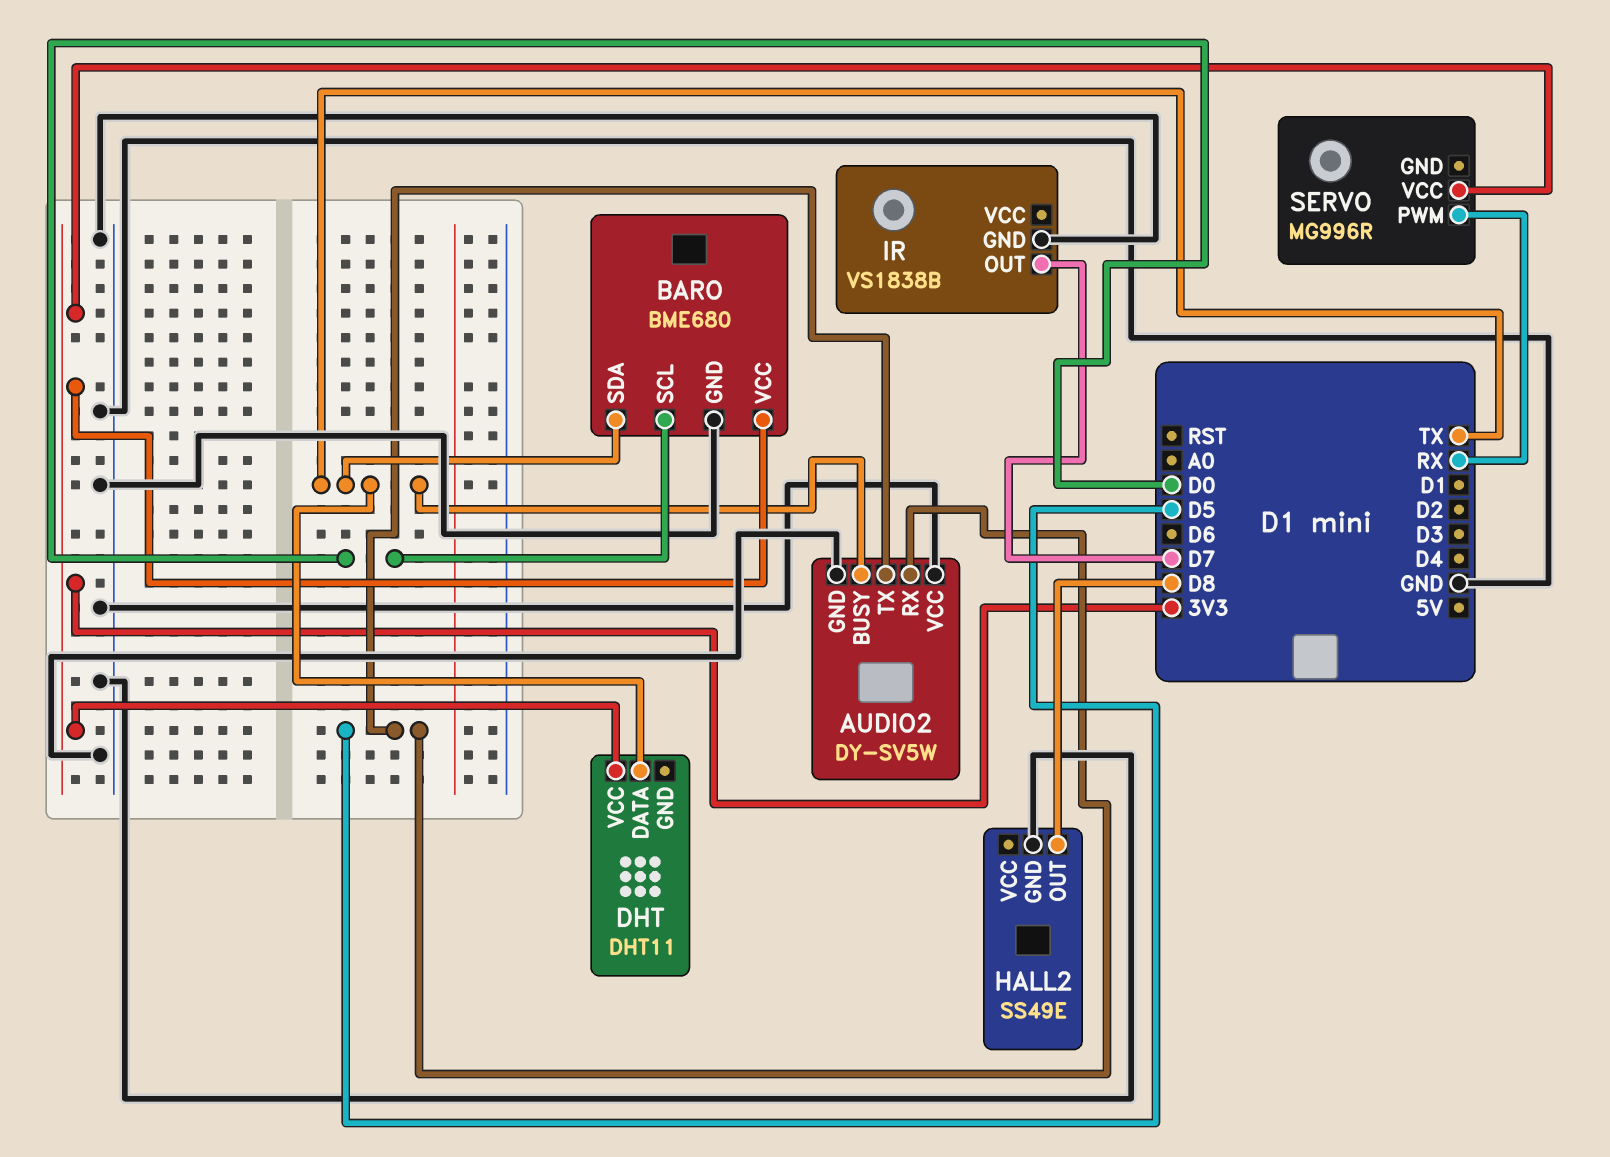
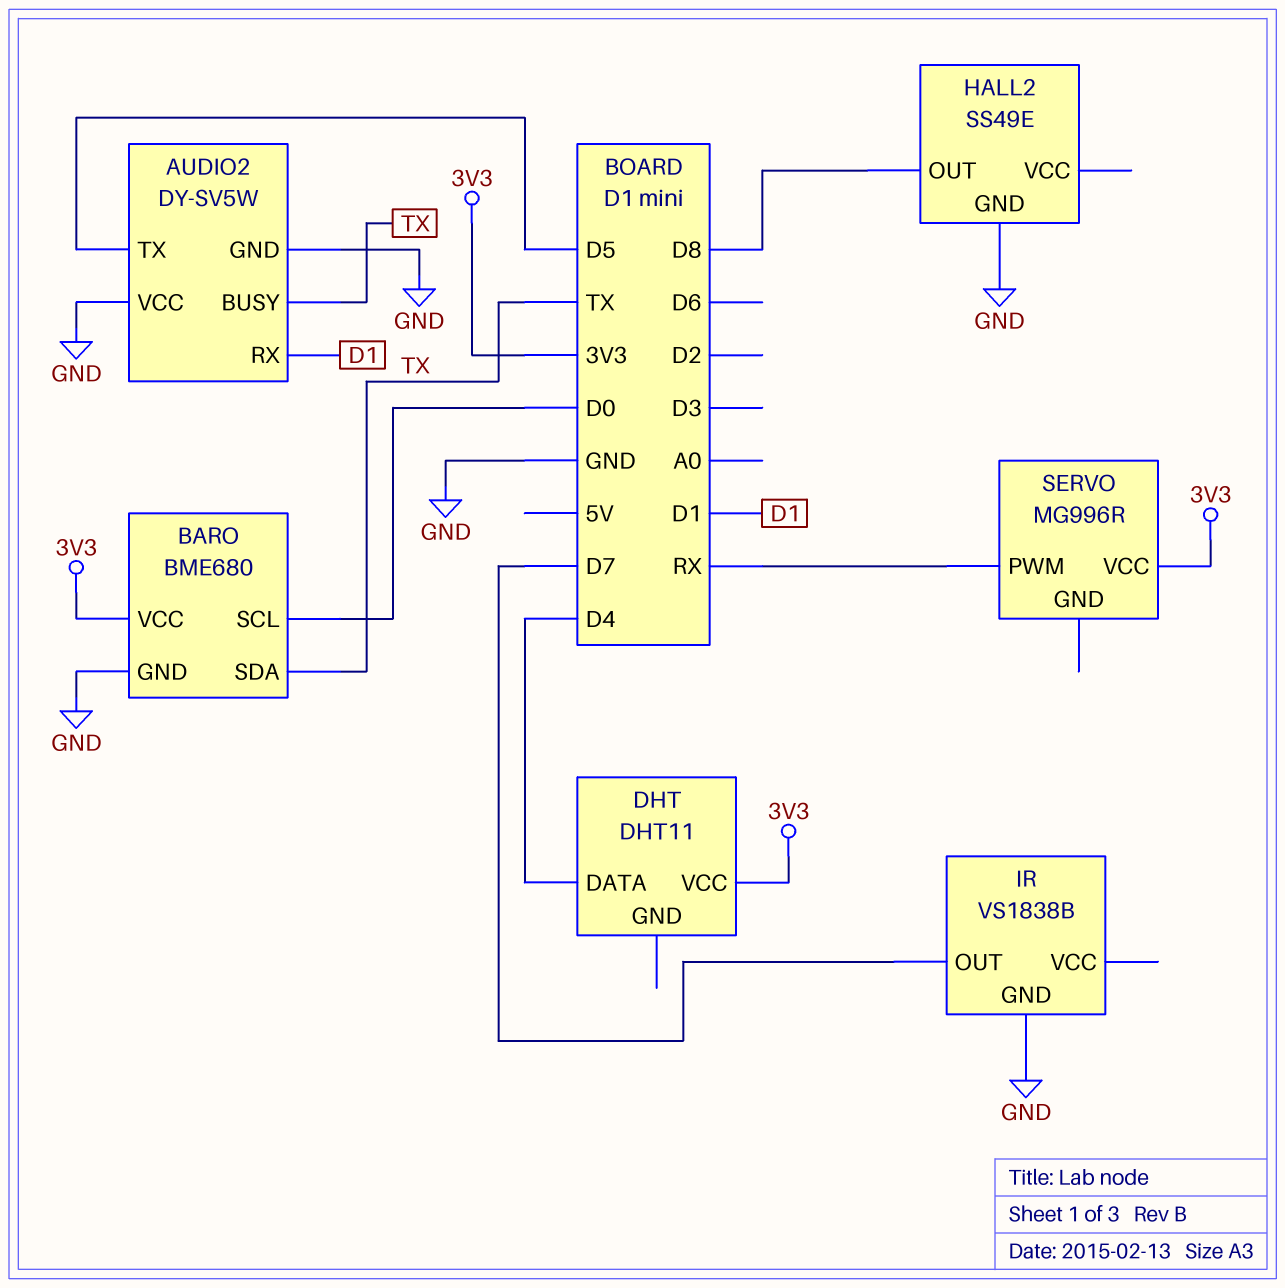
AUDIO2 pin RX: D5 -> D1
DHT pin DATA: TX -> D4

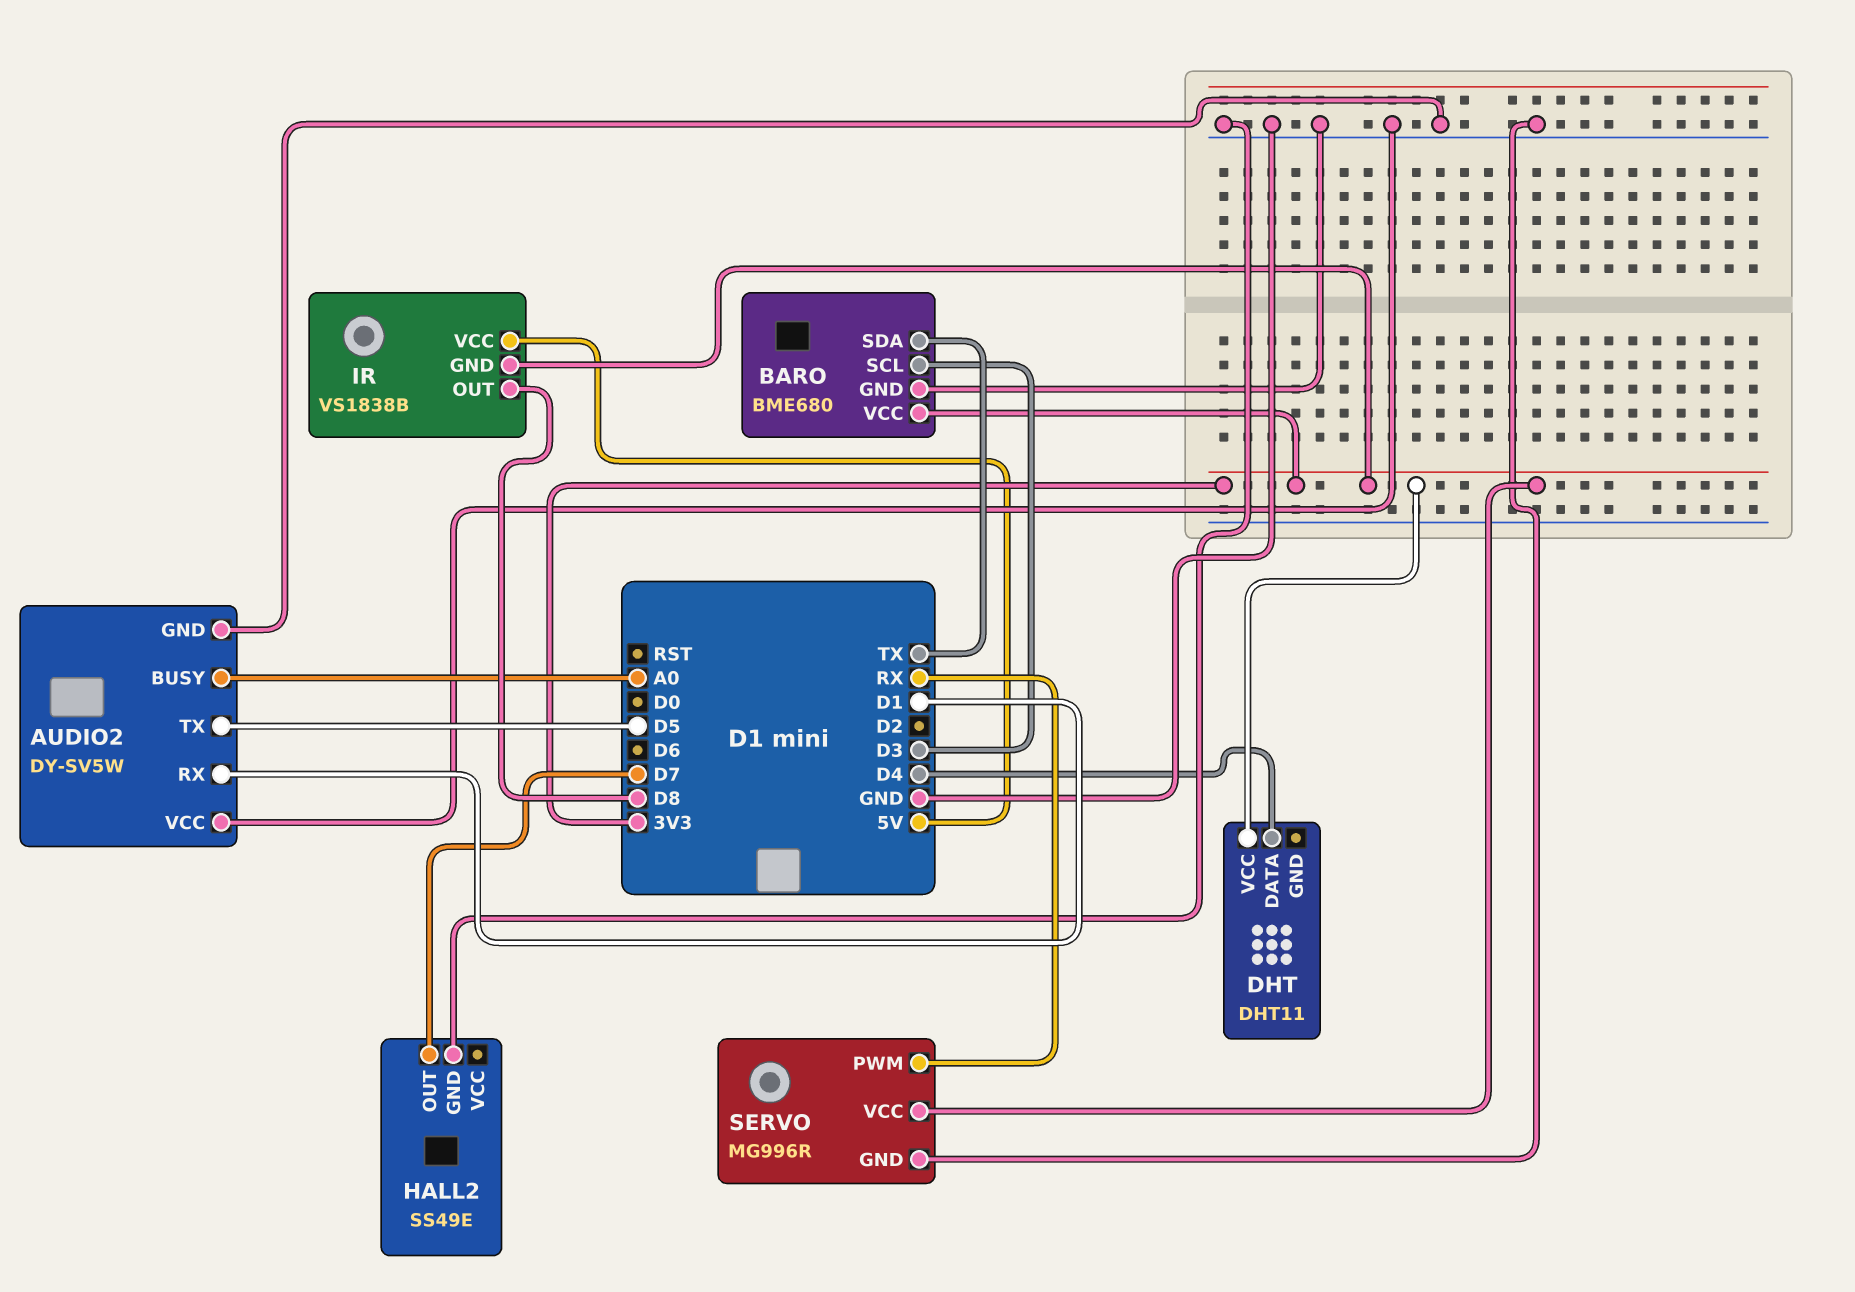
AUDIO2 pin BUSY: TX -> A0
BARO pin SCL: D0 -> D3
HALL2 pin OUT: D8 -> D7
IR pin GND: GND -> 3V3
IR pin OUT: D7 -> D8
IR pin VCC: none -> 5V
SERVO pin GND: none -> GND

